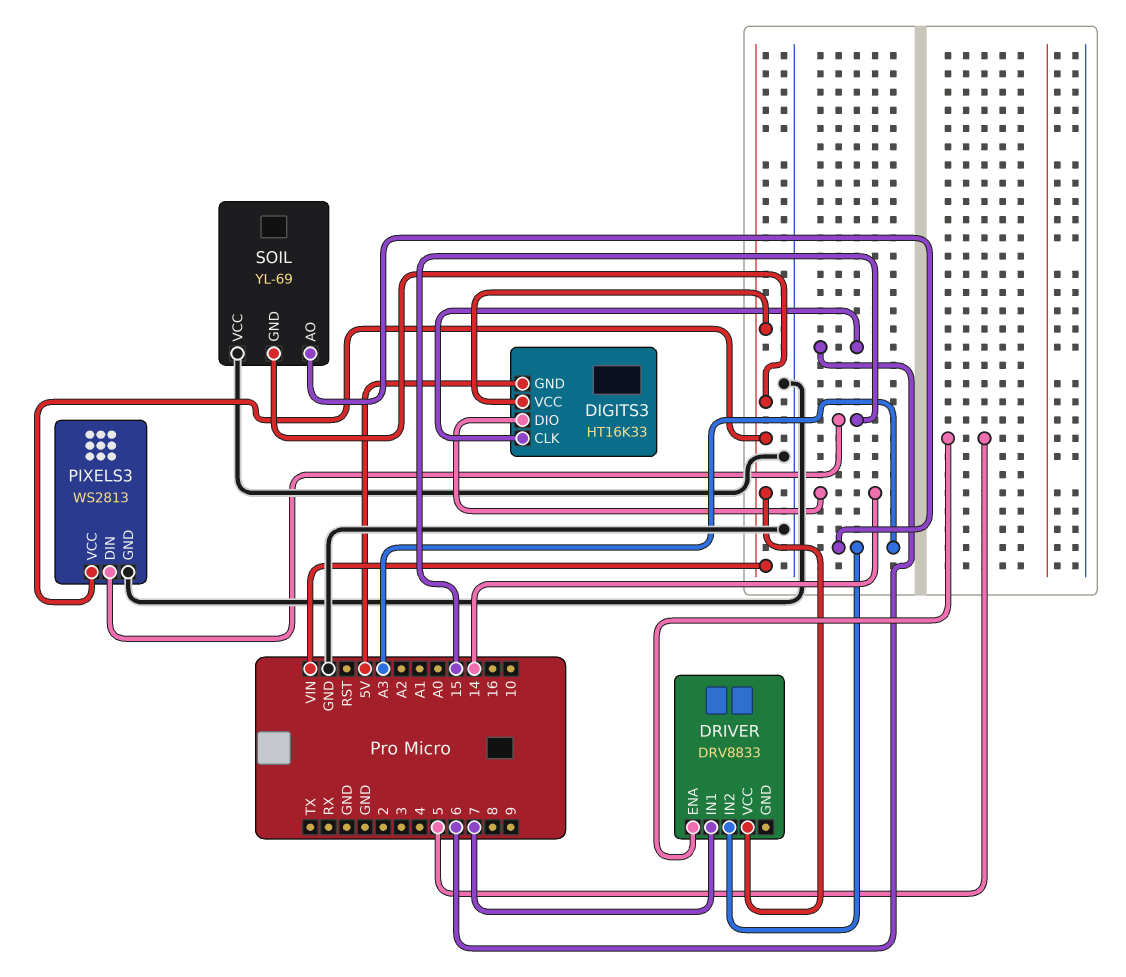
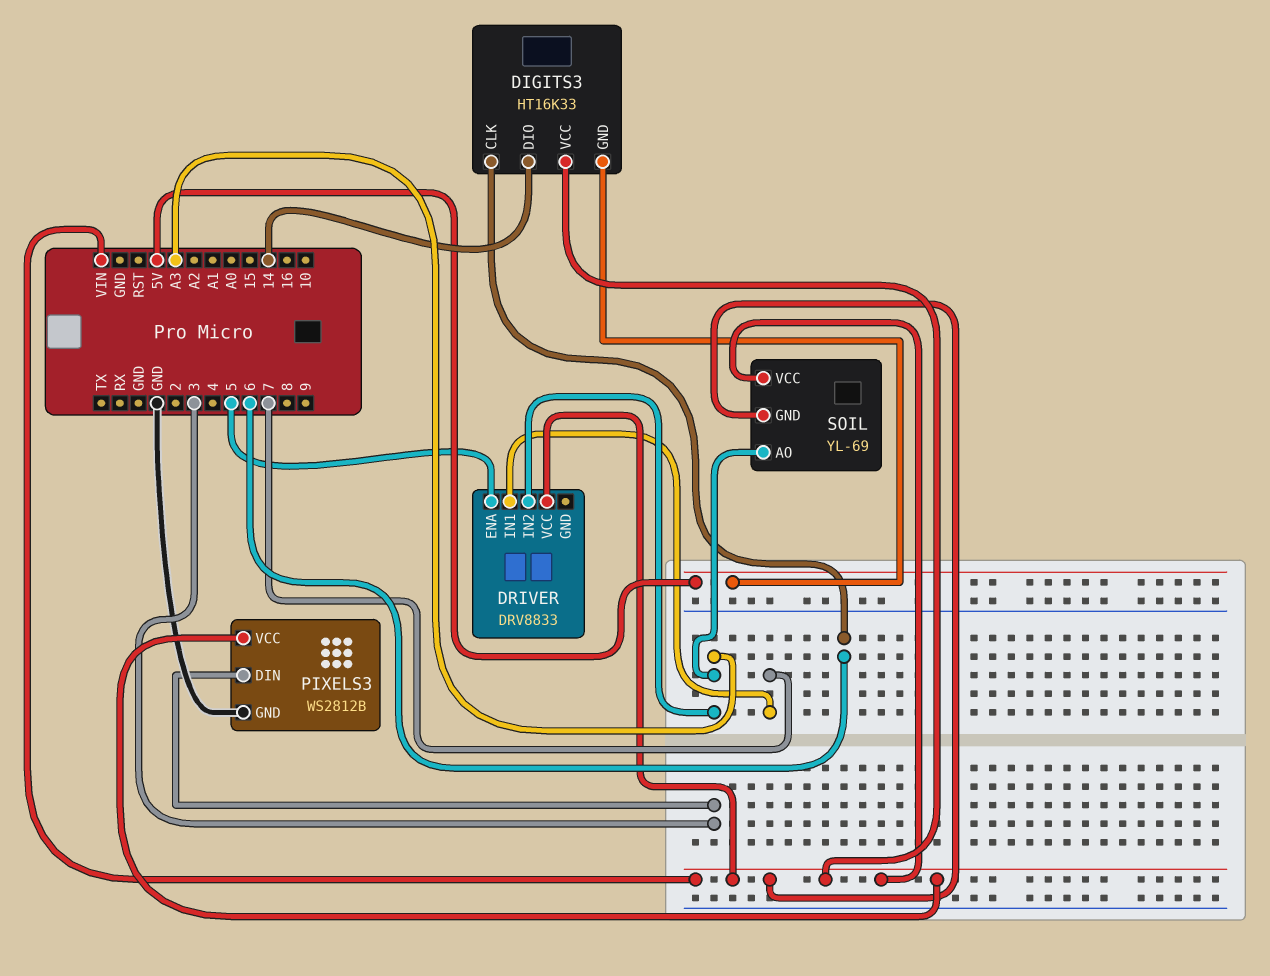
PIXELS3: WS2813 -> WS2812B
PIXELS3 pin DIN: 15 -> 3
SOIL pin VCC: GND -> VIN

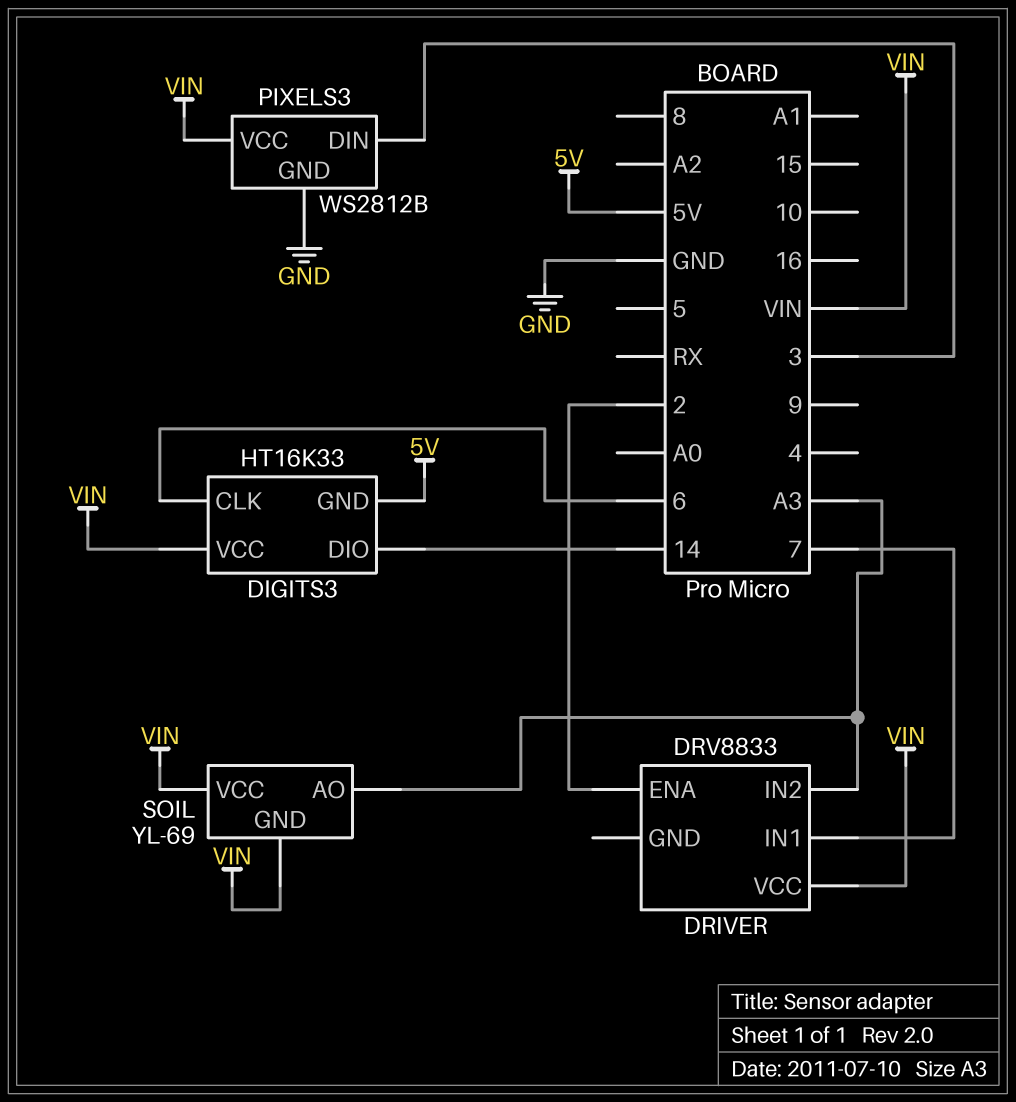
DRIVER pin ENA: 5 -> 2

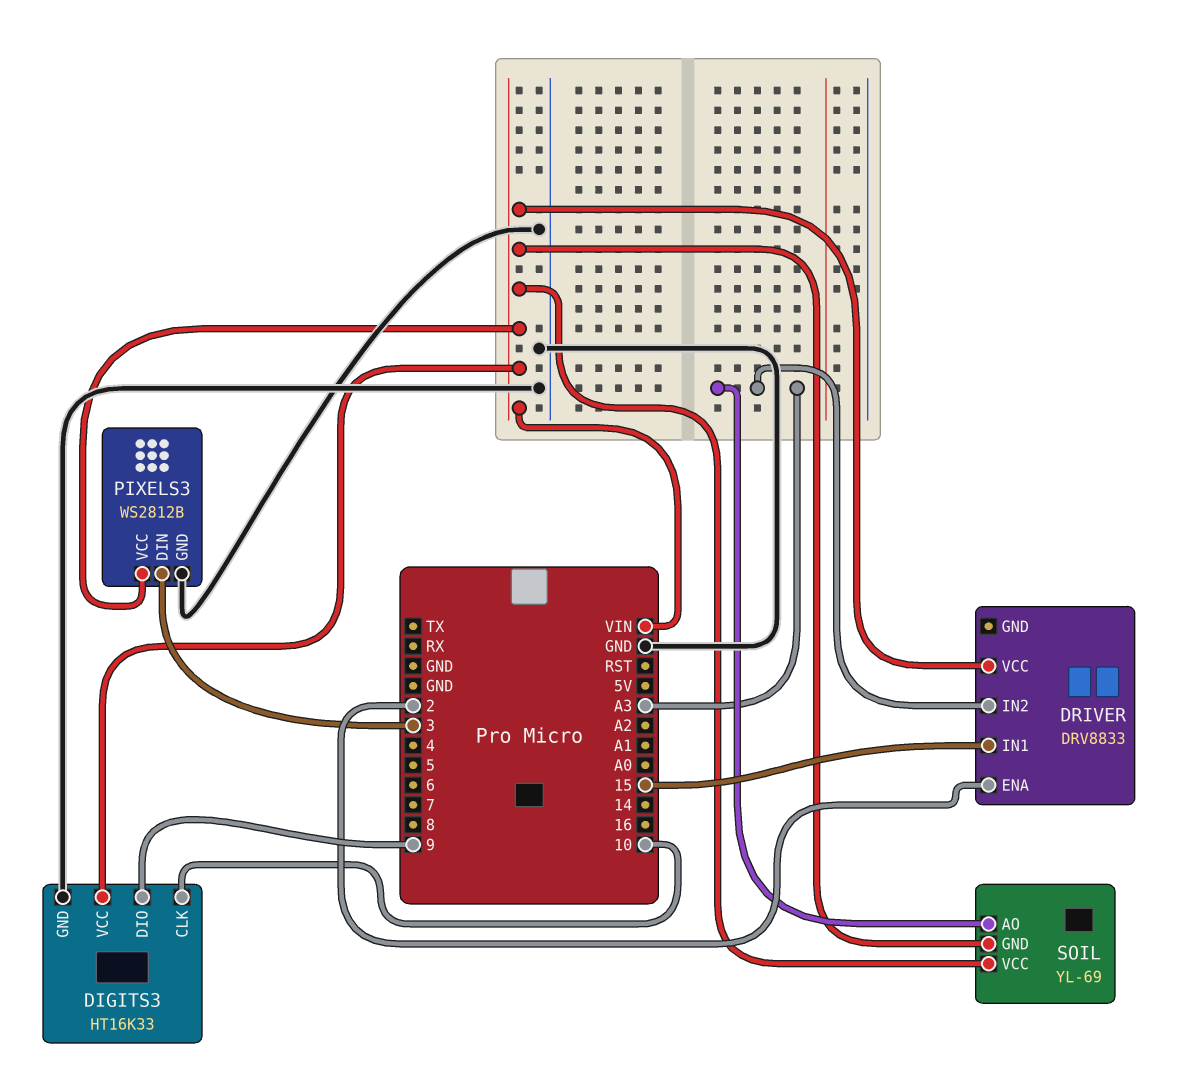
DIGITS3 pin CLK: 6 -> 10
DIGITS3 pin DIO: 14 -> 9
DIGITS3 pin GND: 5V -> GND
DRIVER pin IN1: 7 -> 15

